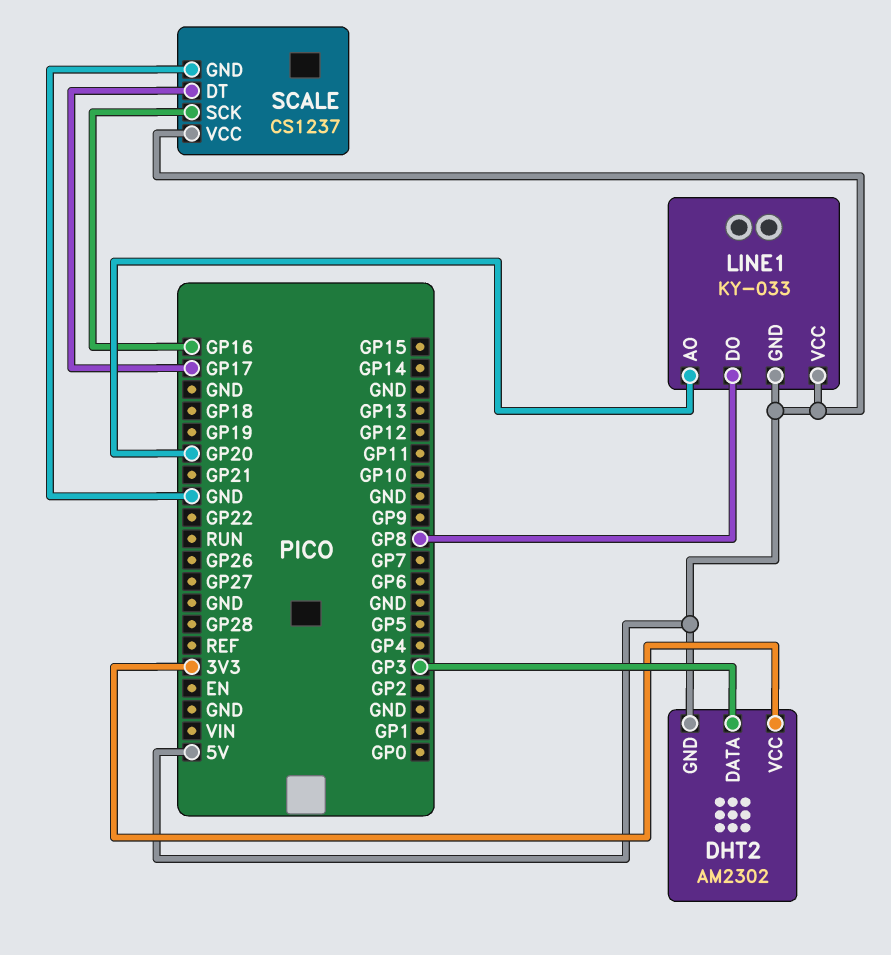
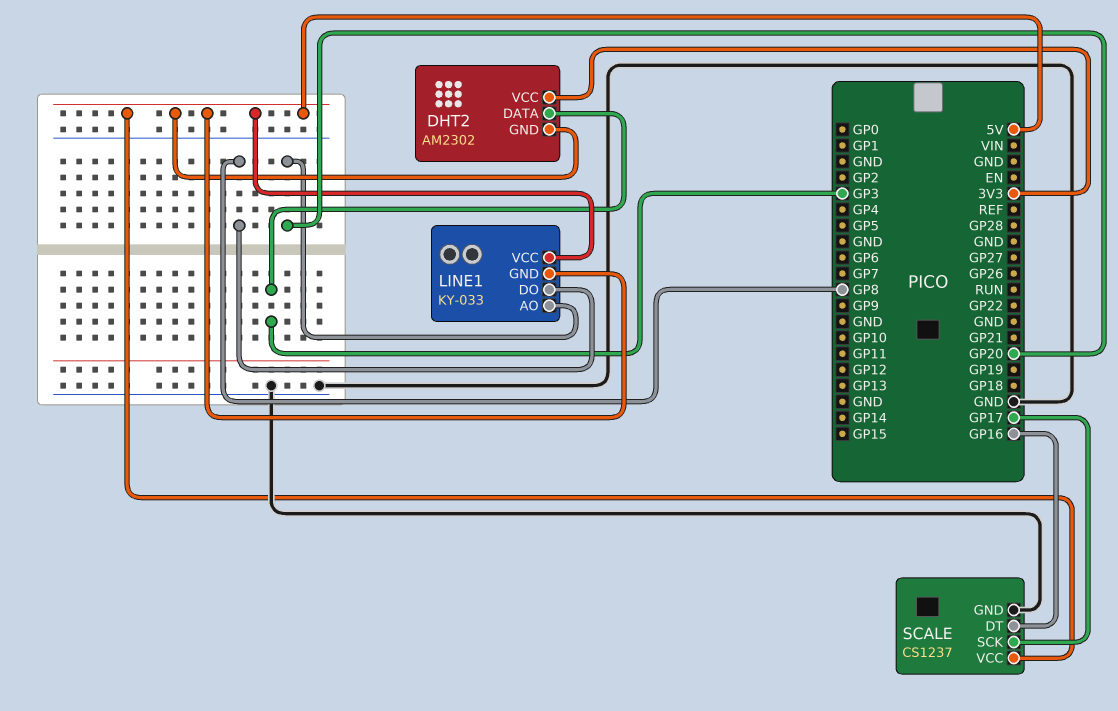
SCALE pin DT: GP17 -> GP16
SCALE pin SCK: GP16 -> GP17

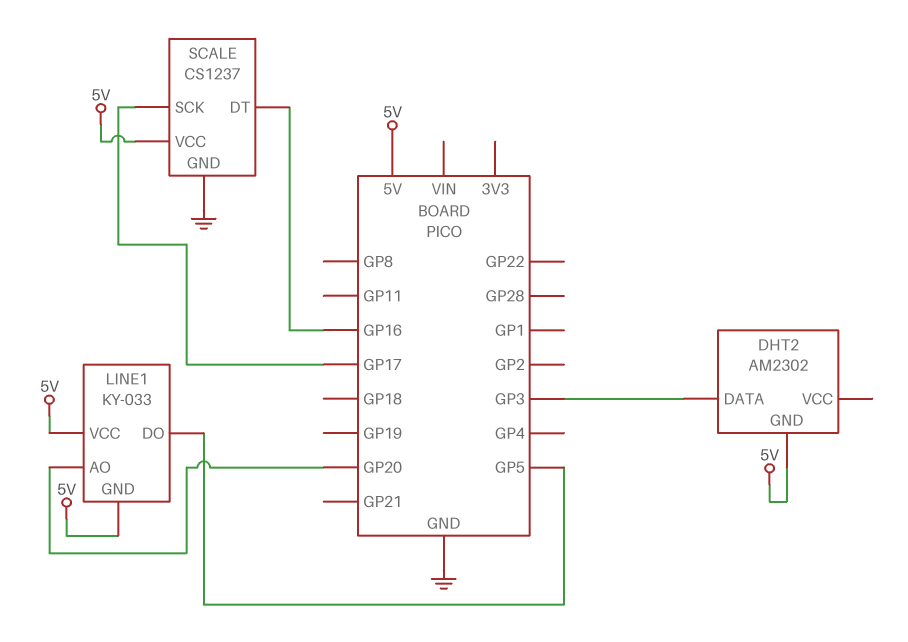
DHT2 pin VCC: 3V3 -> none
LINE1 pin DO: GP8 -> GP5

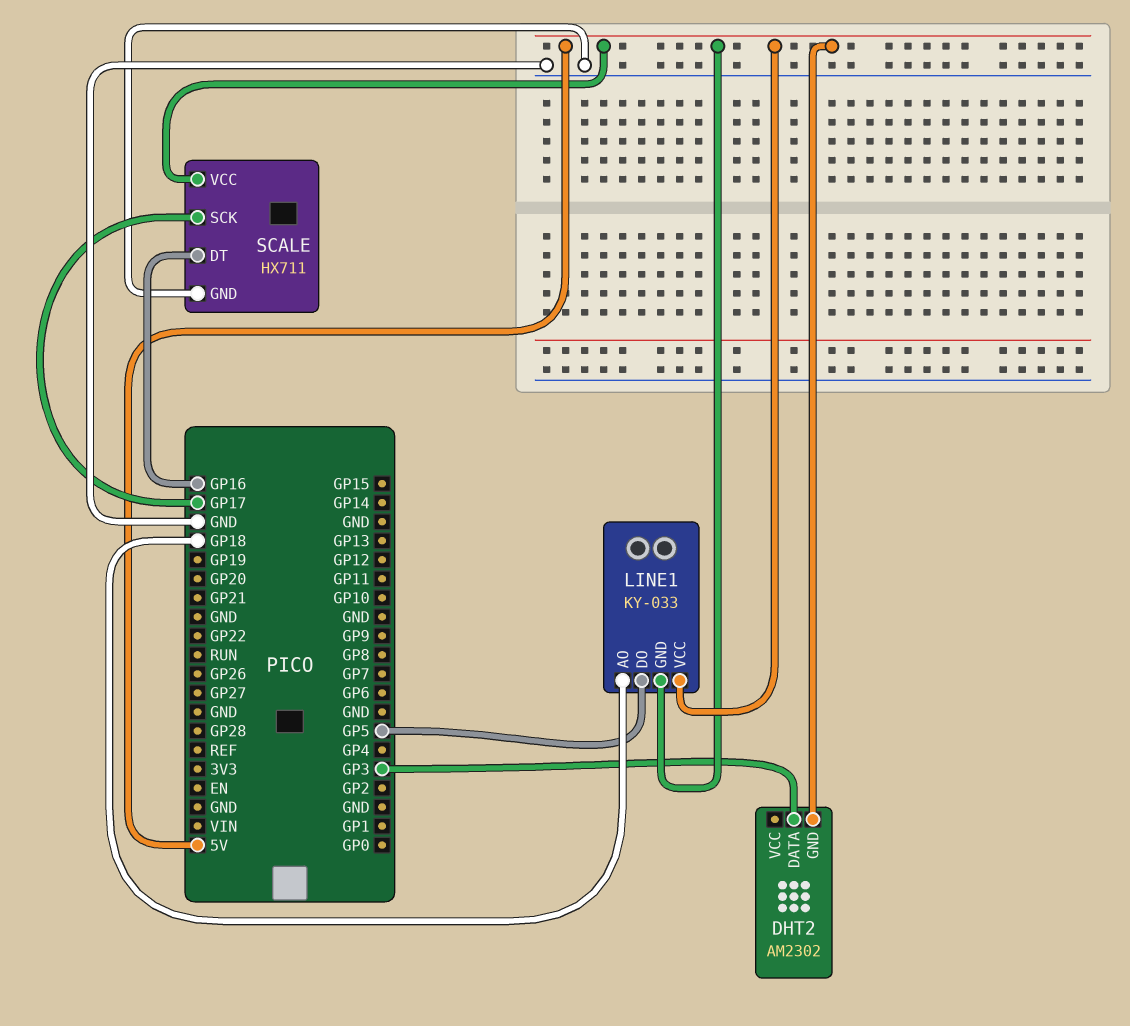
LINE1 pin AO: GP20 -> GP18
SCALE: CS1237 -> HX711

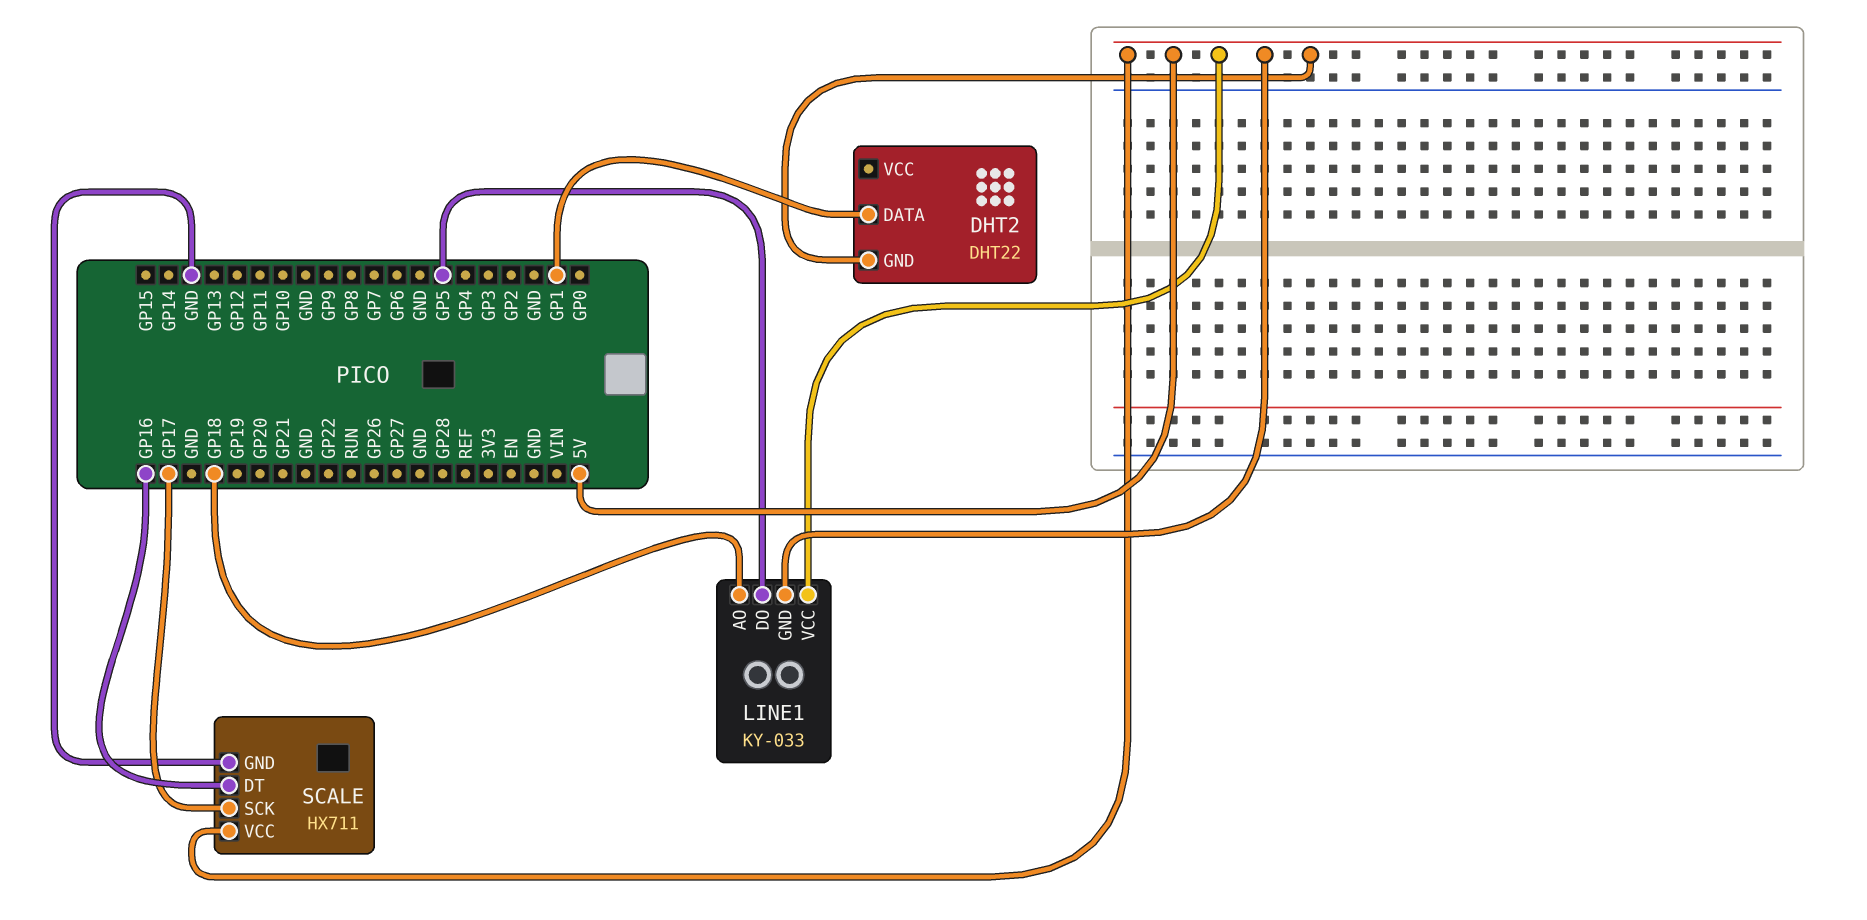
DHT2: AM2302 -> DHT22
DHT2 pin DATA: GP3 -> GP1

